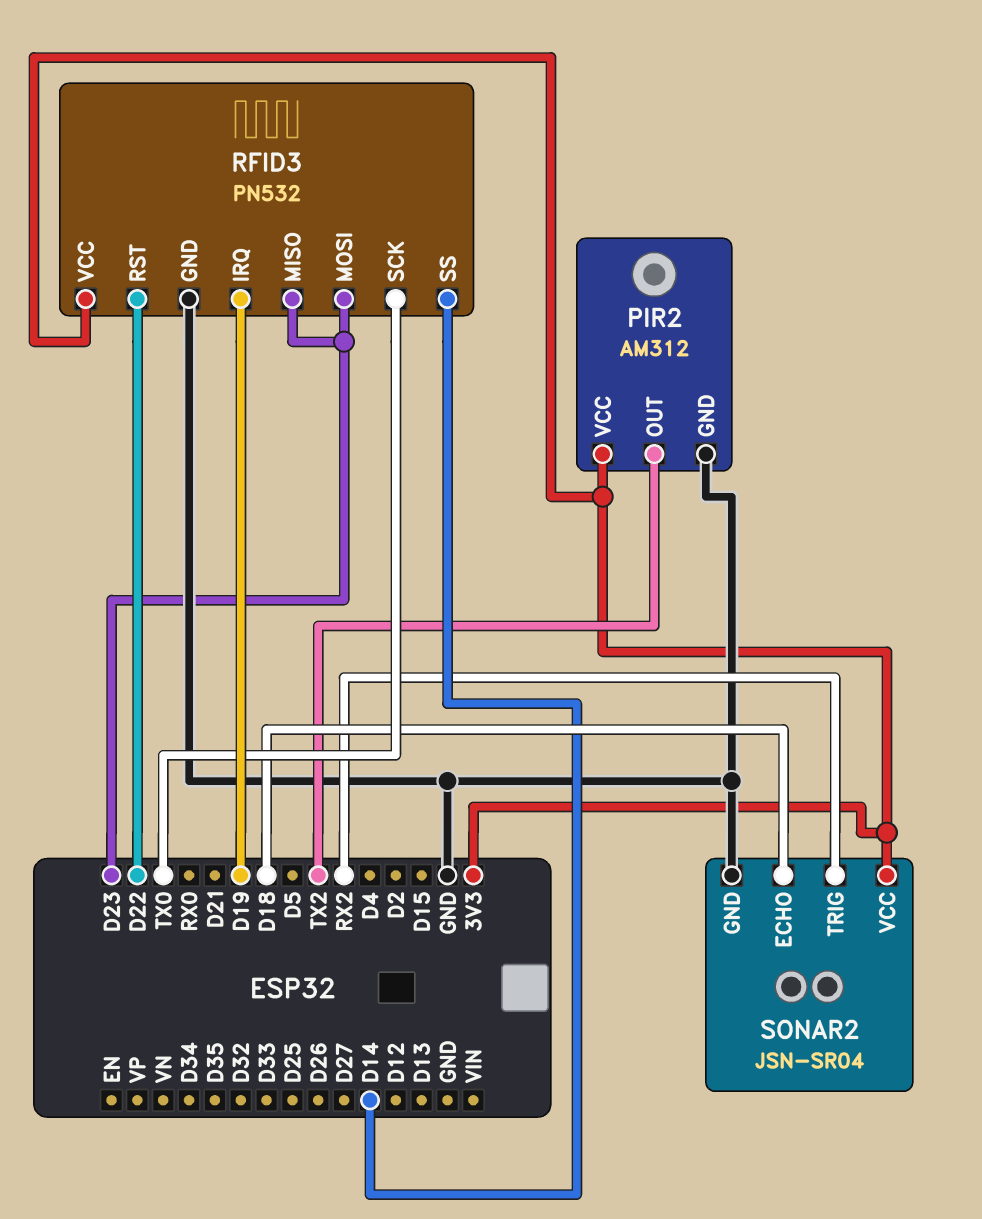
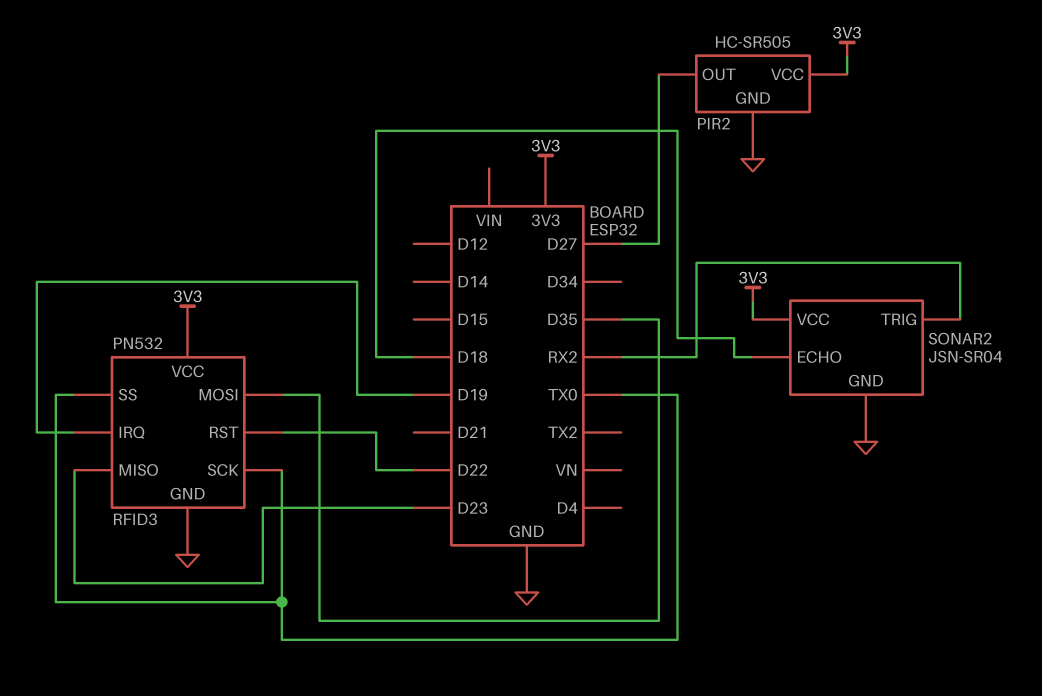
PIR2: AM312 -> HC-SR505
PIR2 pin OUT: TX2 -> D27
RFID3 pin MOSI: D23 -> D35
RFID3 pin SS: D14 -> TX0

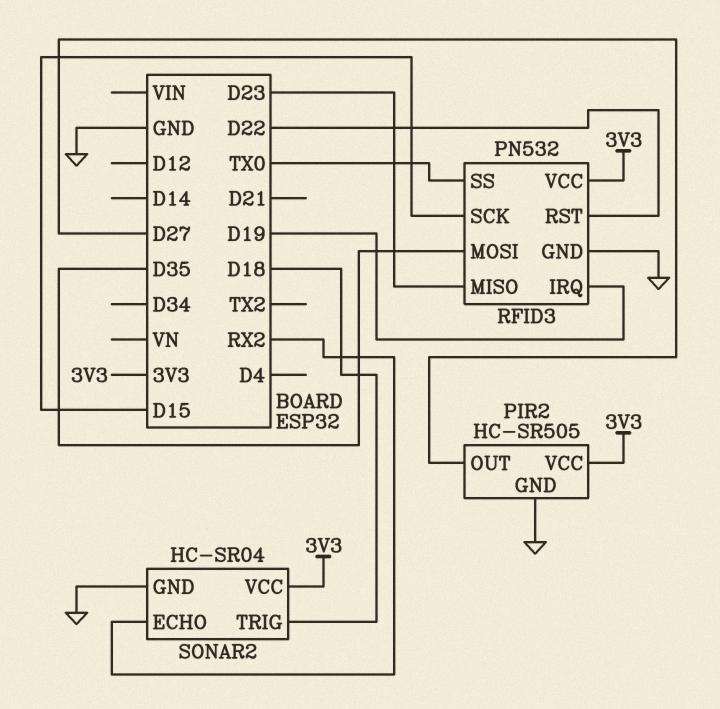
RFID3 pin SCK: TX0 -> D15
SONAR2: JSN-SR04 -> HC-SR04
SONAR2 pin ECHO: D18 -> RX2
SONAR2 pin TRIG: RX2 -> D18

